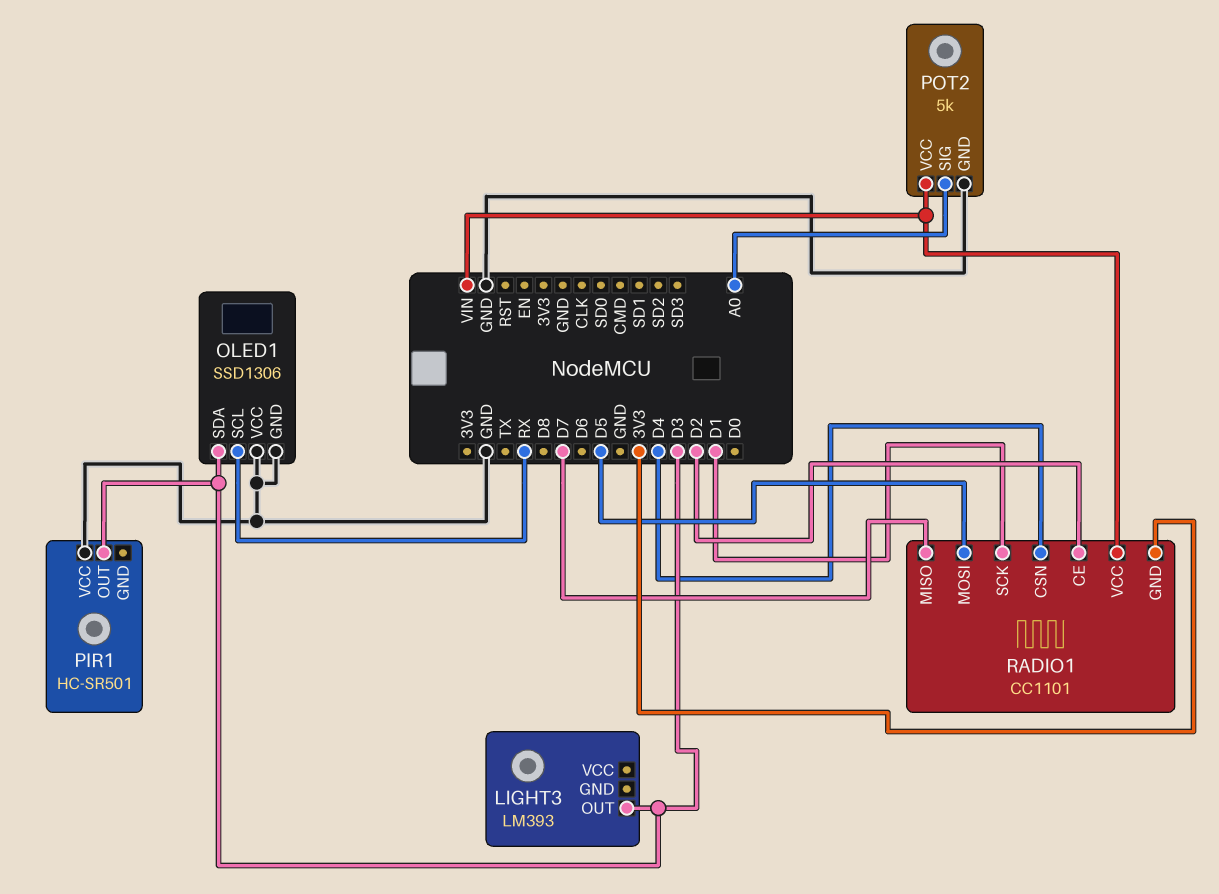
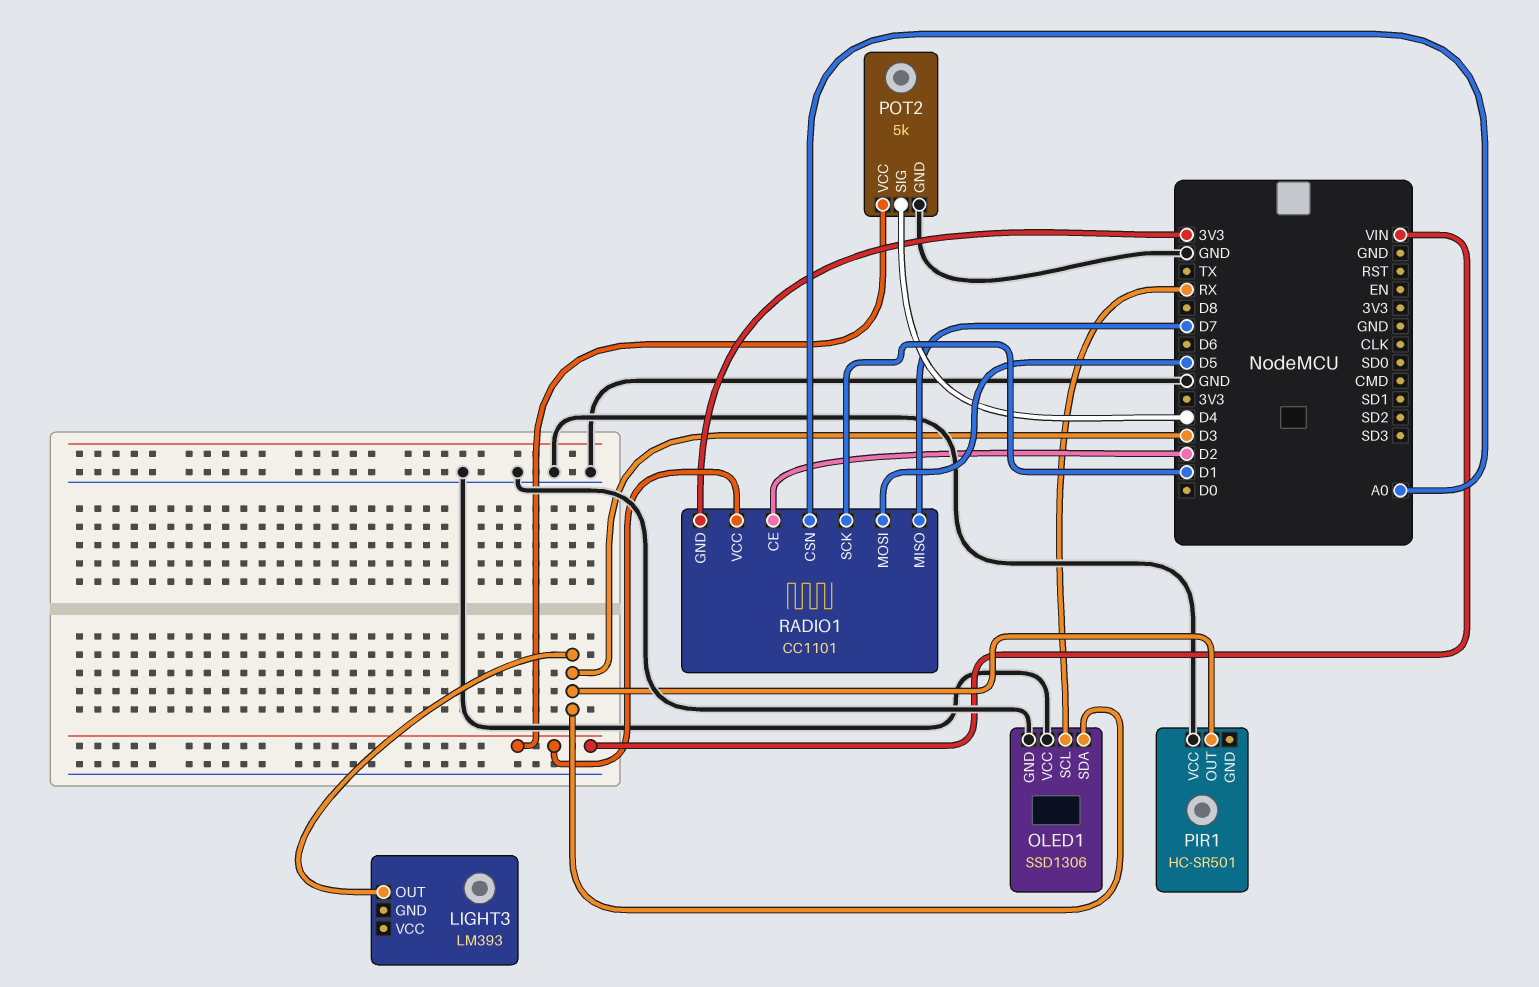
POT2 pin SIG: A0 -> D4
RADIO1 pin CSN: D4 -> A0

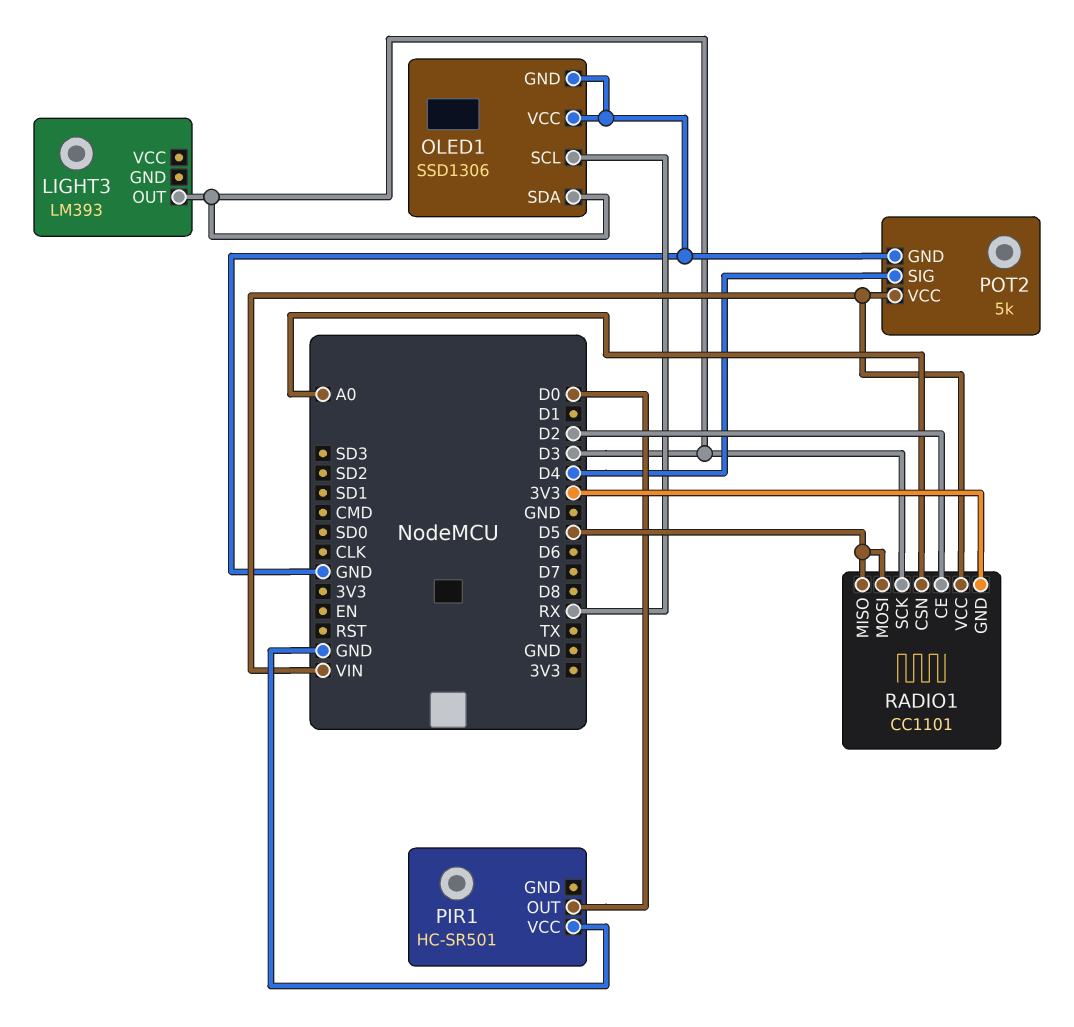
PIR1 pin OUT: D3 -> D0
RADIO1 pin MISO: D7 -> D5
RADIO1 pin SCK: D1 -> D3

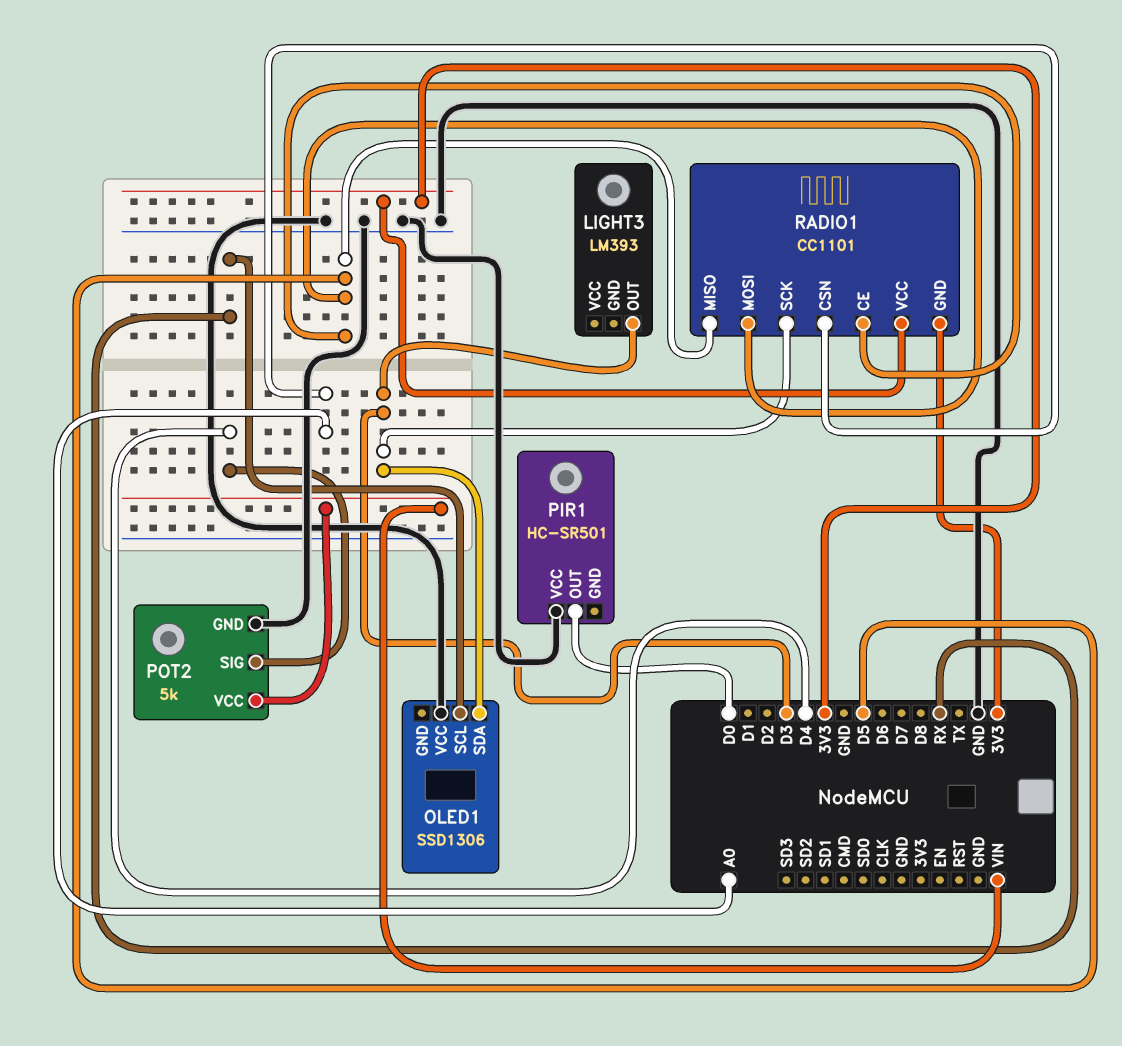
OLED1 pin GND: GND -> none
RADIO1 pin CE: D2 -> D5
RADIO1 pin VCC: VIN -> 3V3

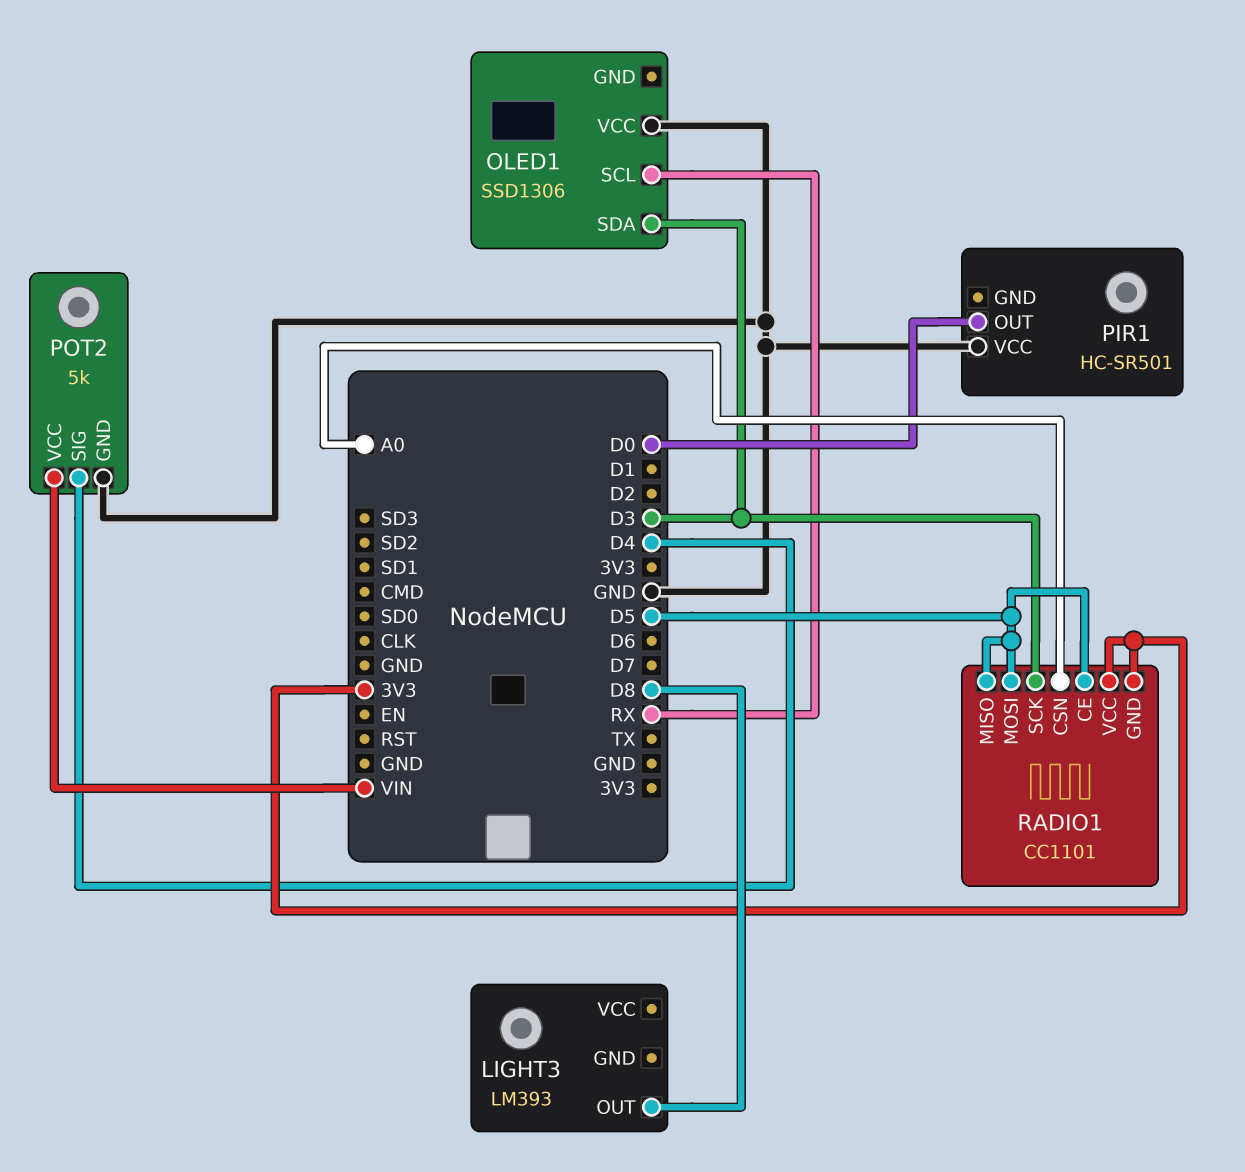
LIGHT3 pin OUT: D3 -> D8

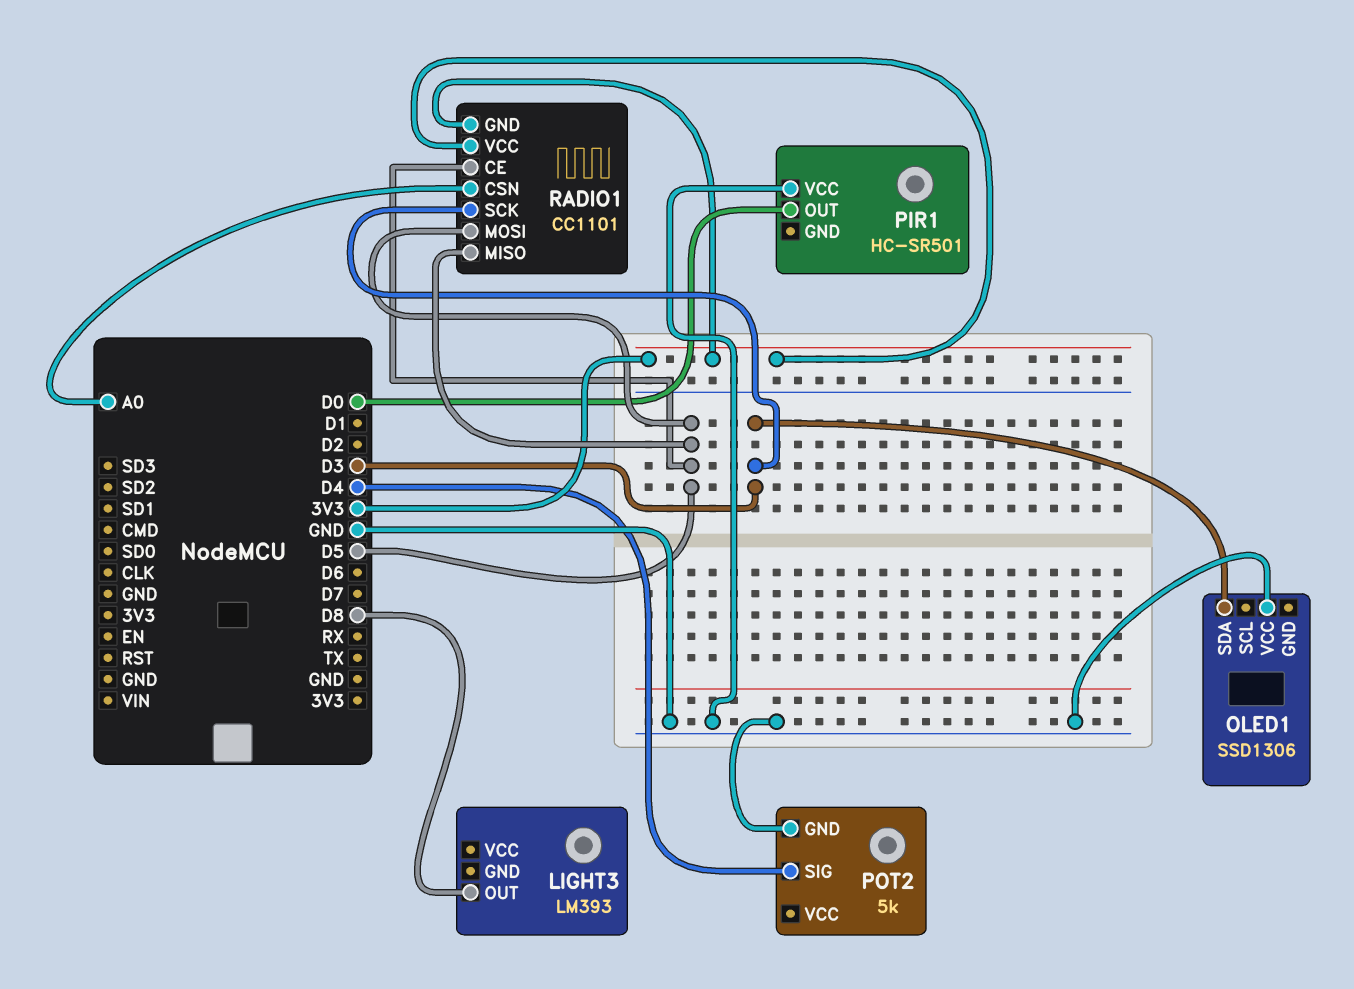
OLED1 pin SCL: RX -> none
POT2 pin VCC: VIN -> none

